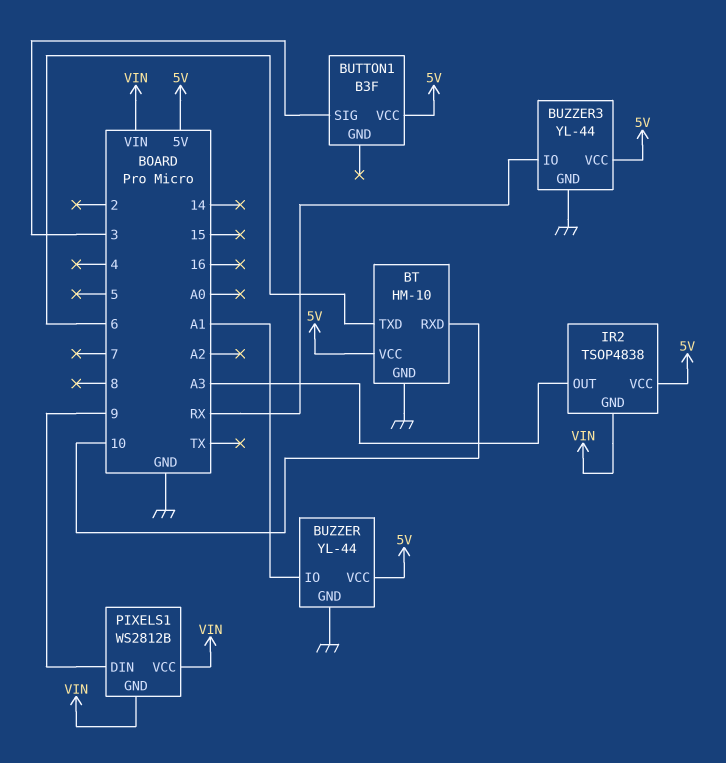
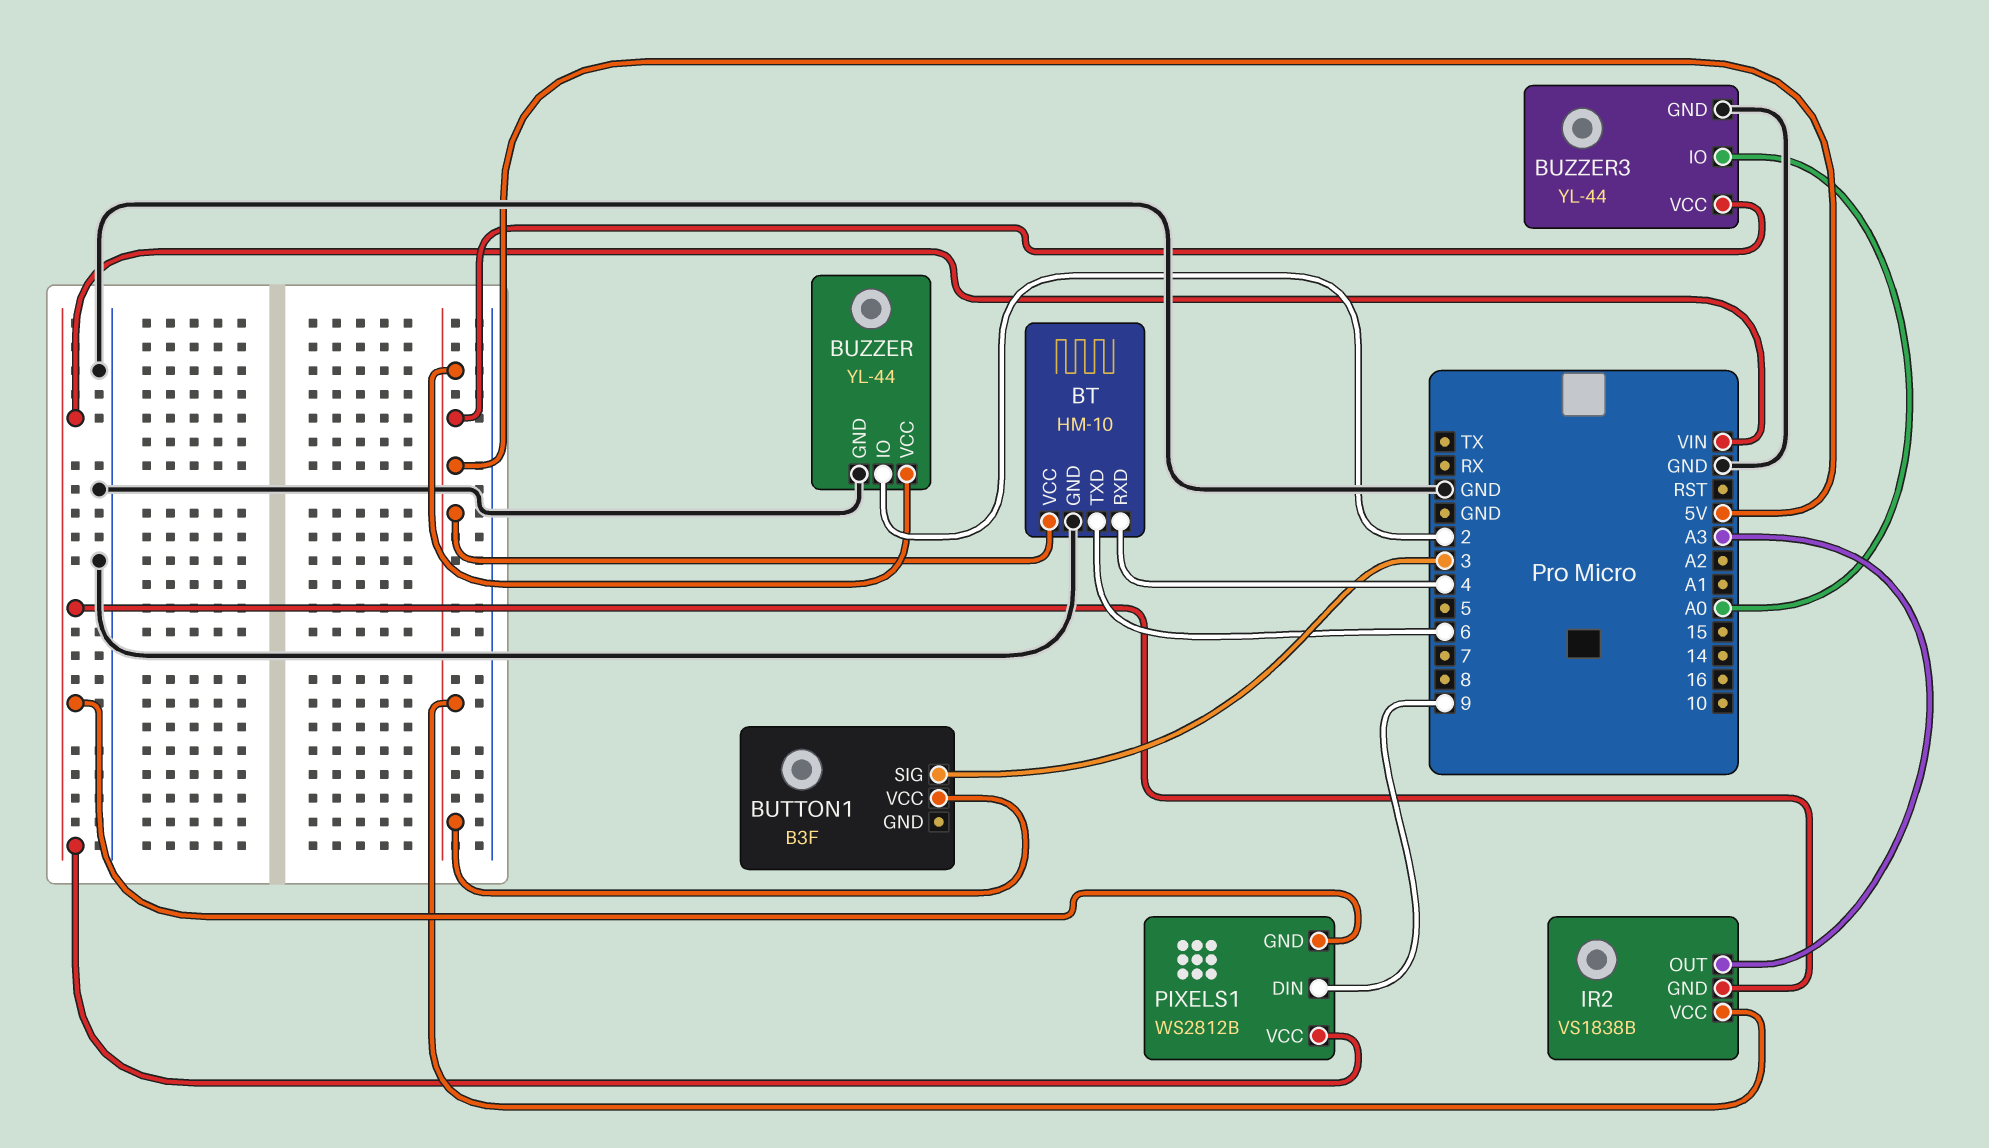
BT pin RXD: 10 -> 4
BUZZER pin IO: A1 -> 2
BUZZER3 pin IO: RX -> A0
IR2: TSOP4838 -> VS1838B

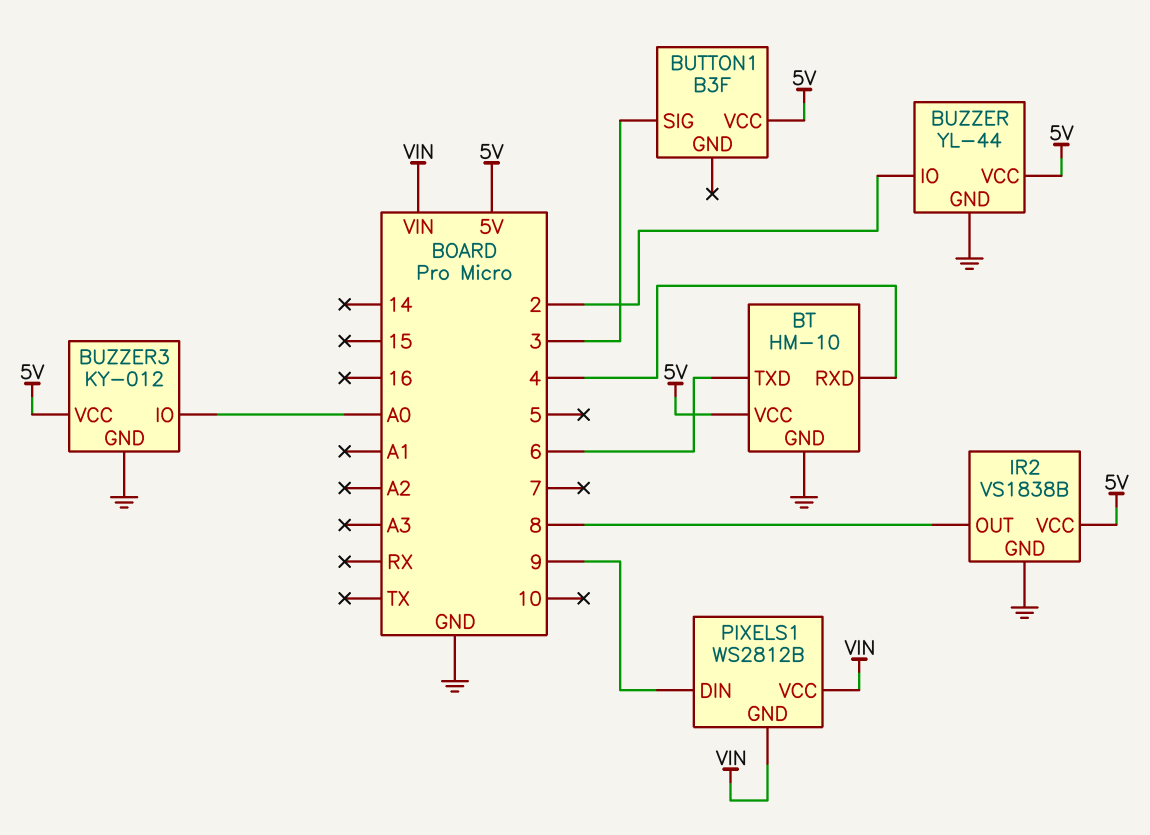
BUZZER3: YL-44 -> KY-012
IR2 pin GND: VIN -> GND
IR2 pin OUT: A3 -> 8

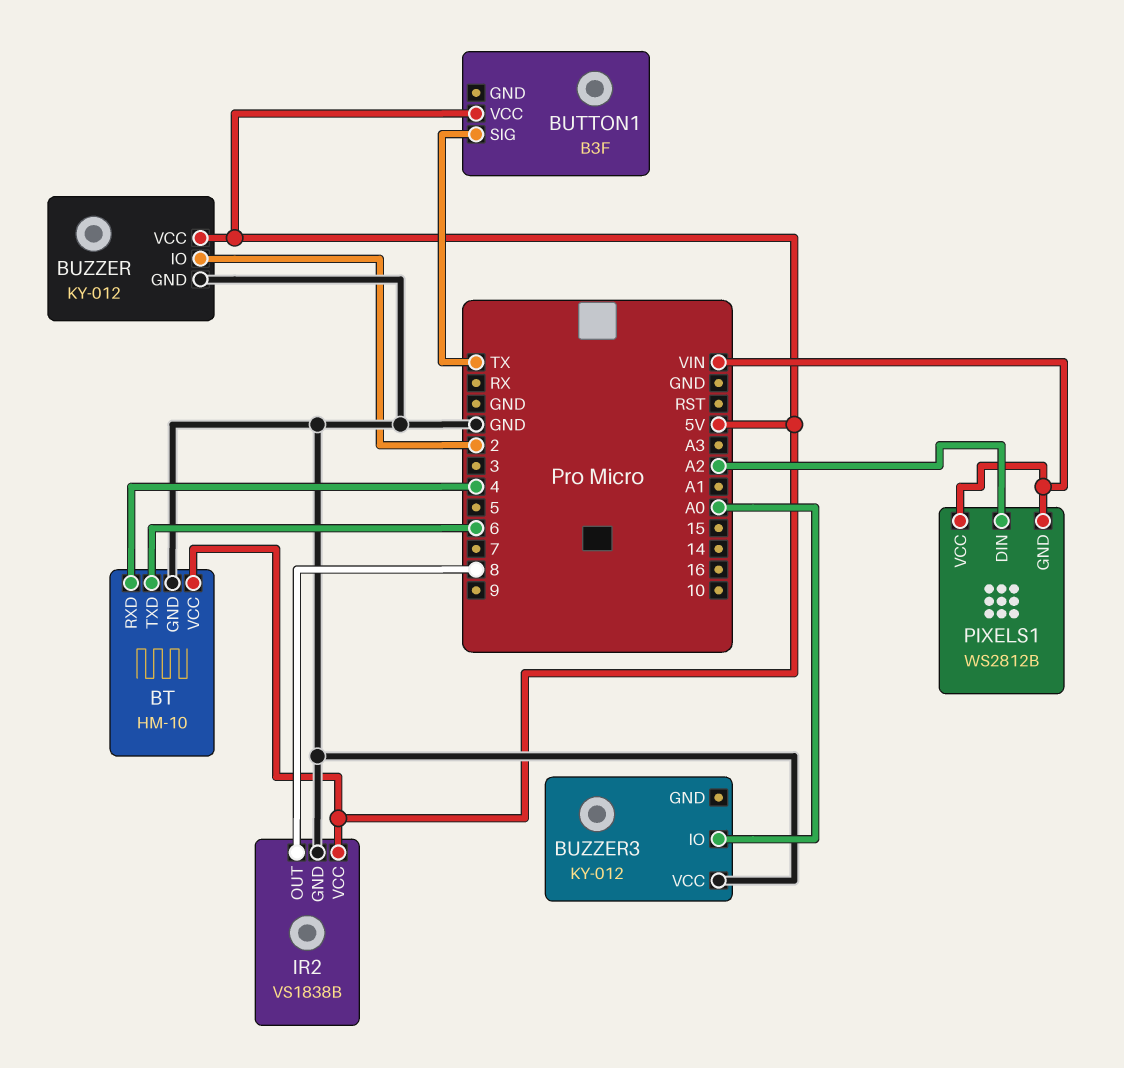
BUTTON1 pin SIG: 3 -> TX
BUZZER: YL-44 -> KY-012
BUZZER3 pin GND: GND -> none
BUZZER3 pin VCC: 5V -> GND
PIXELS1 pin DIN: 9 -> A2

